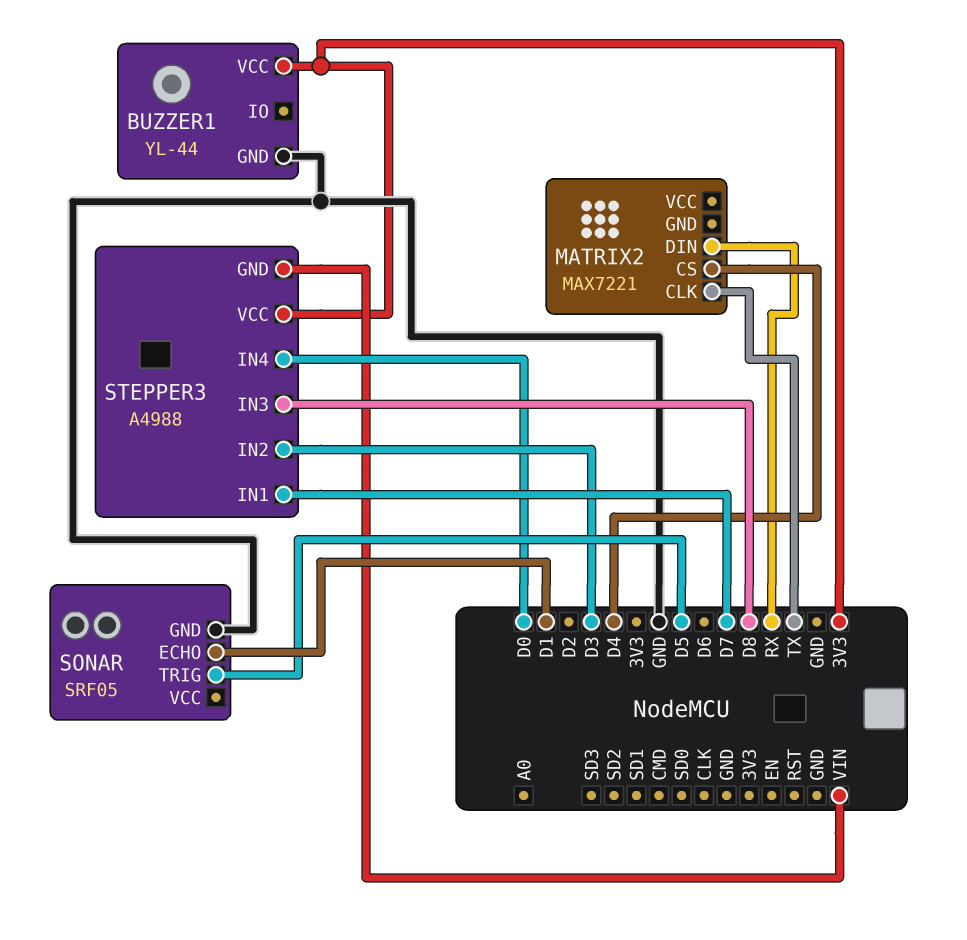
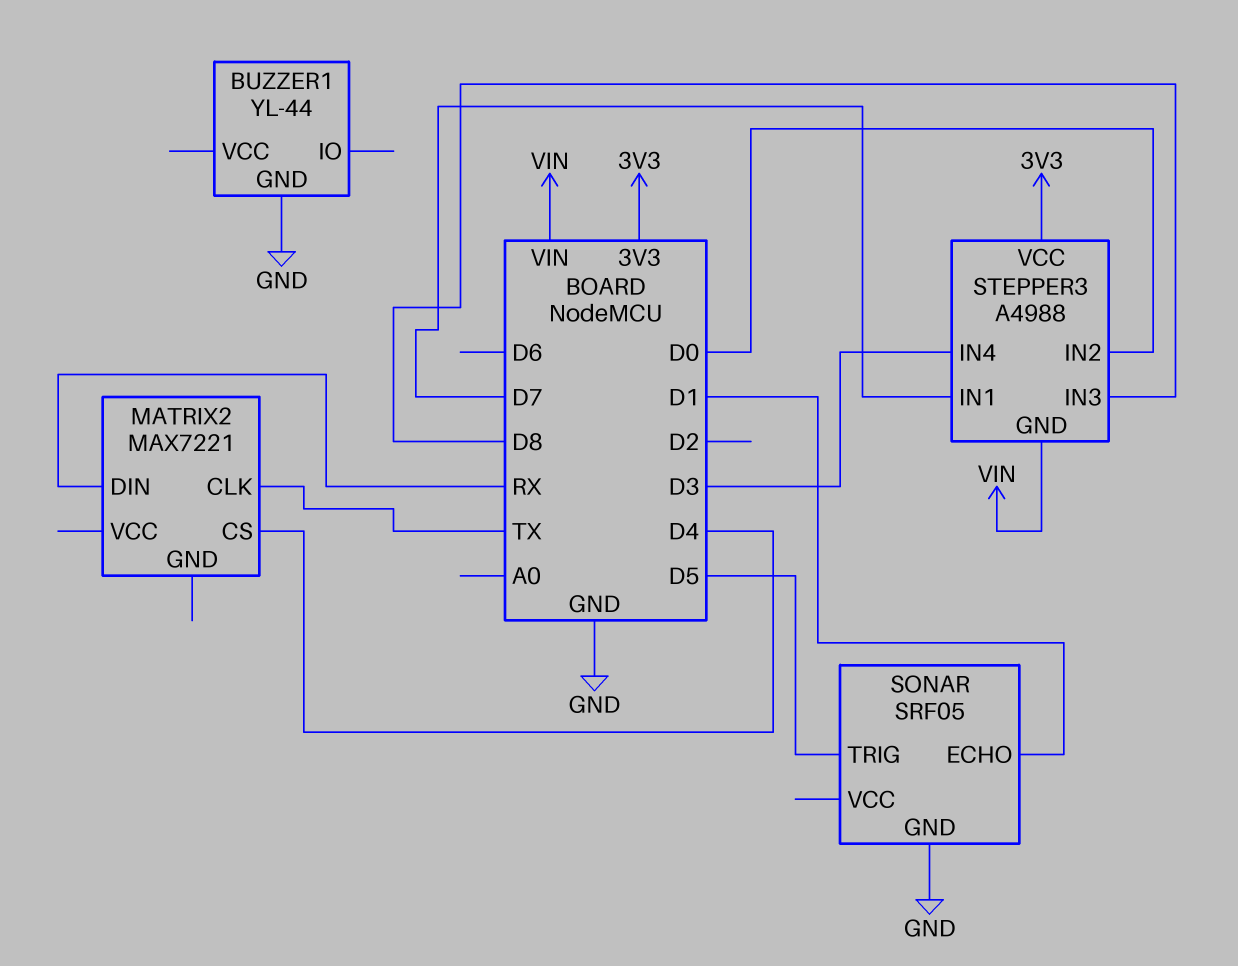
BUZZER1 pin VCC: 3V3 -> none
STEPPER3 pin IN2: D3 -> D0
STEPPER3 pin IN4: D0 -> D3

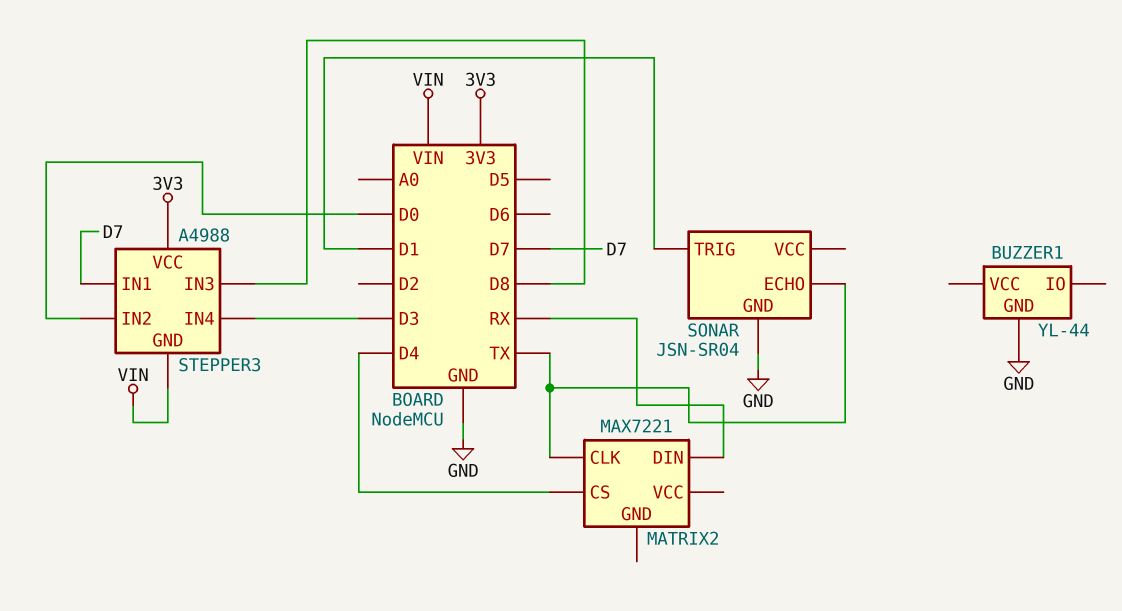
SONAR: SRF05 -> JSN-SR04
SONAR pin ECHO: D1 -> TX
SONAR pin TRIG: D5 -> D1

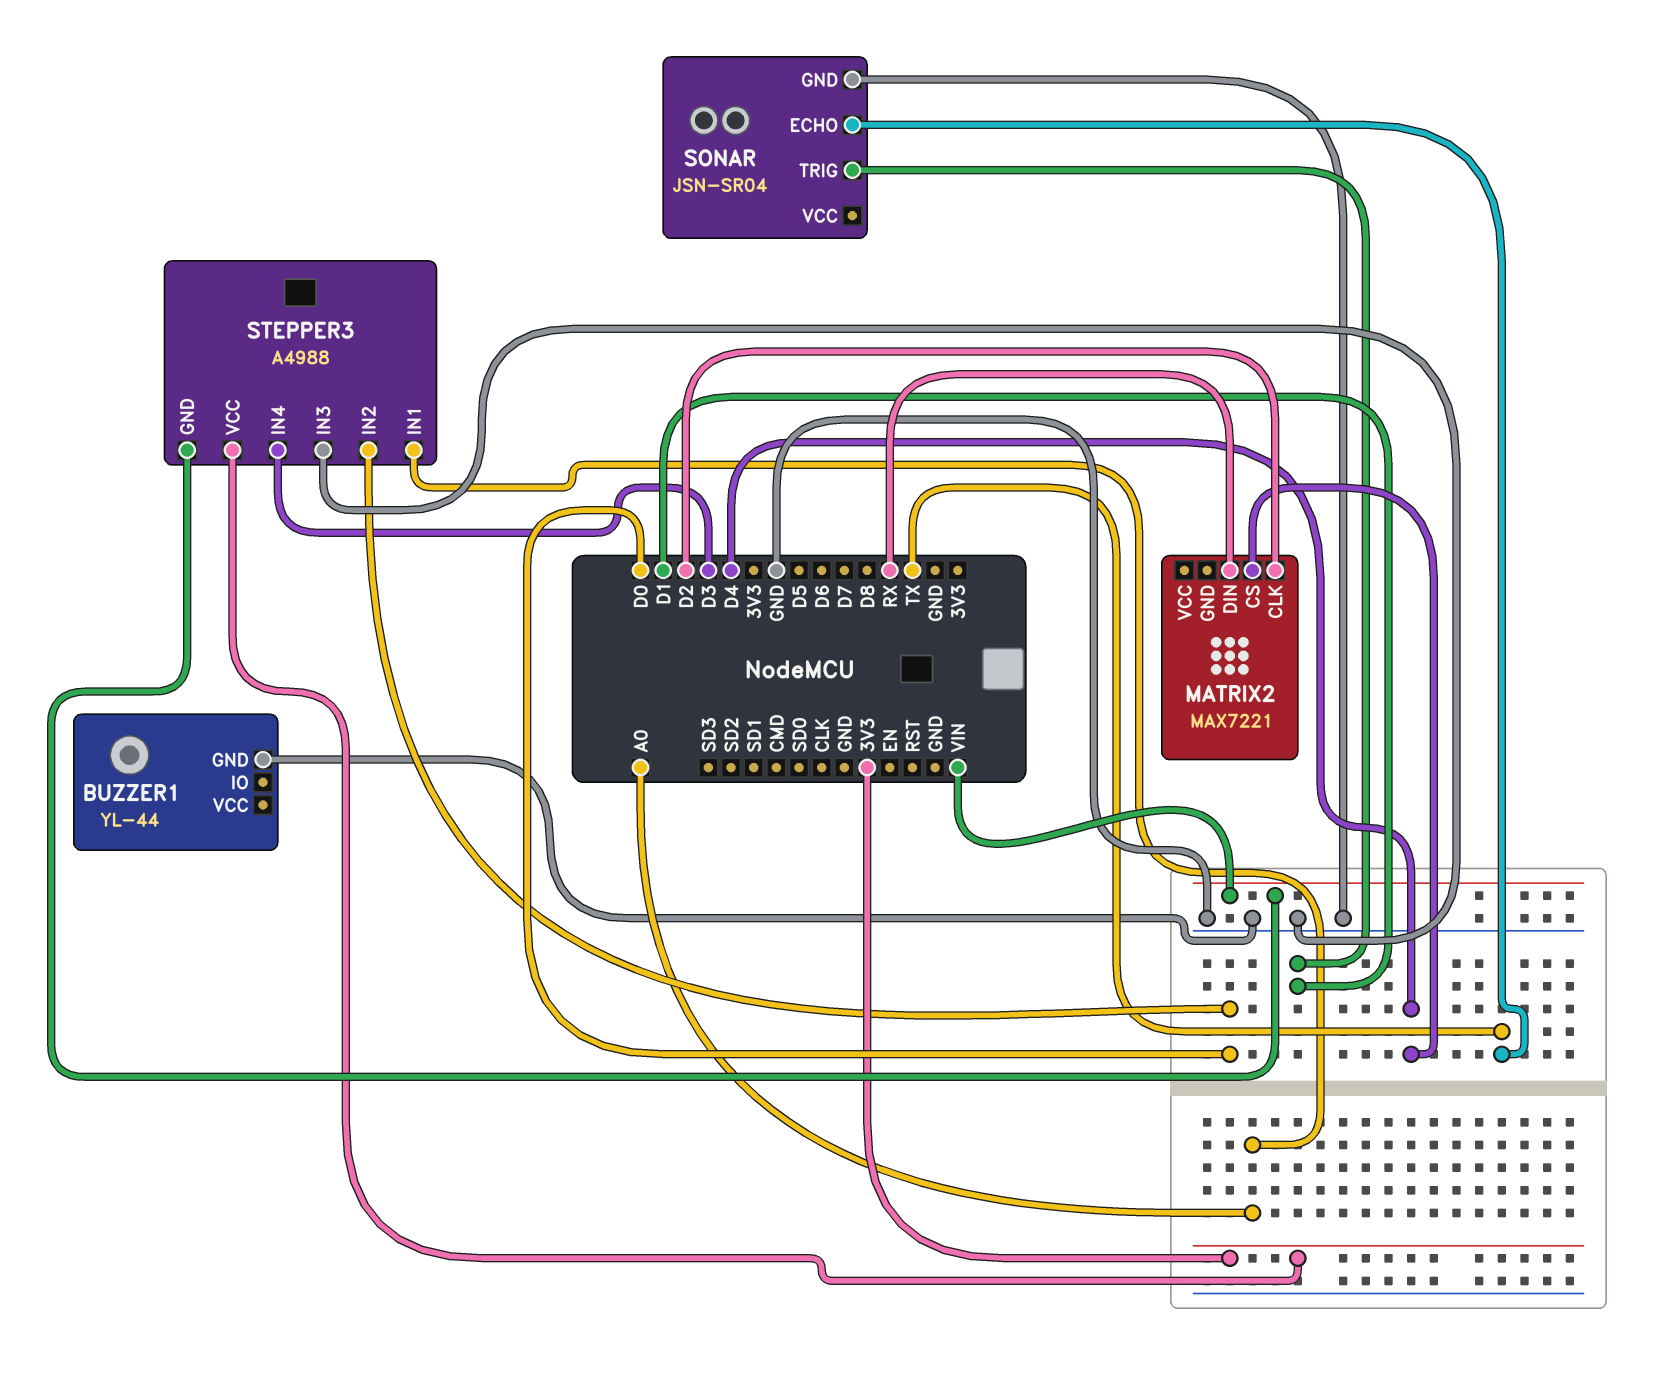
MATRIX2 pin CLK: TX -> D2
STEPPER3 pin IN1: D7 -> A0
STEPPER3 pin IN3: D8 -> GND

